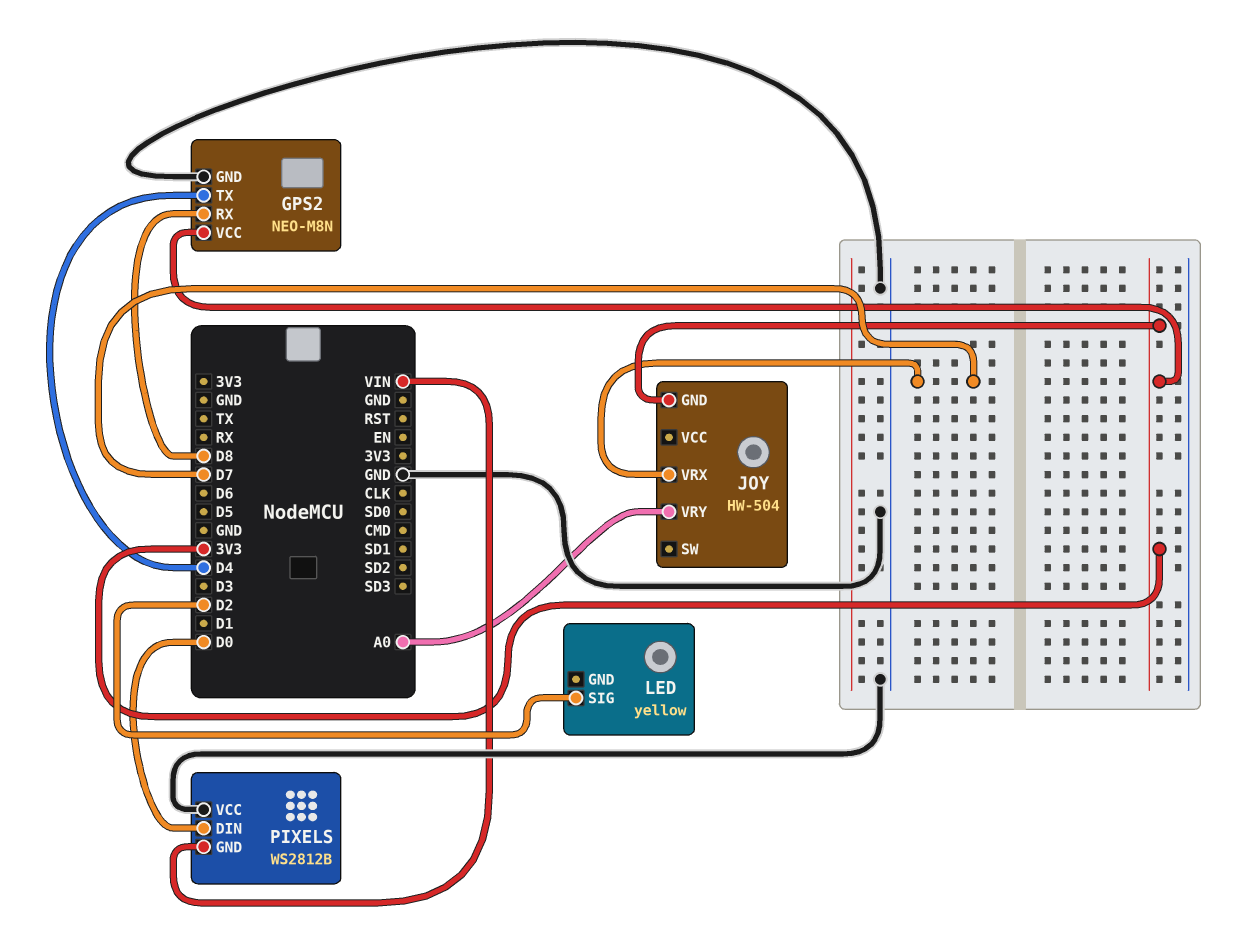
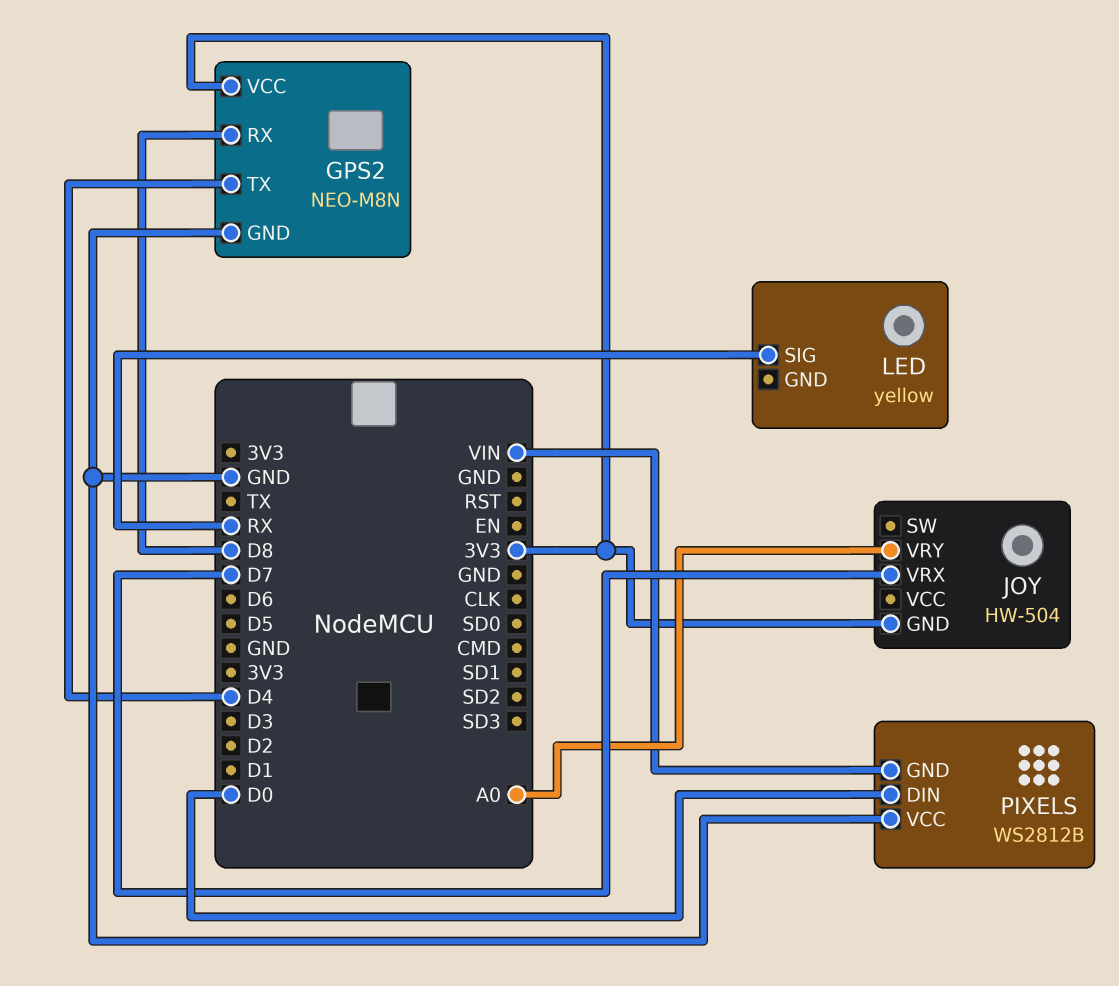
LED pin SIG: D2 -> RX

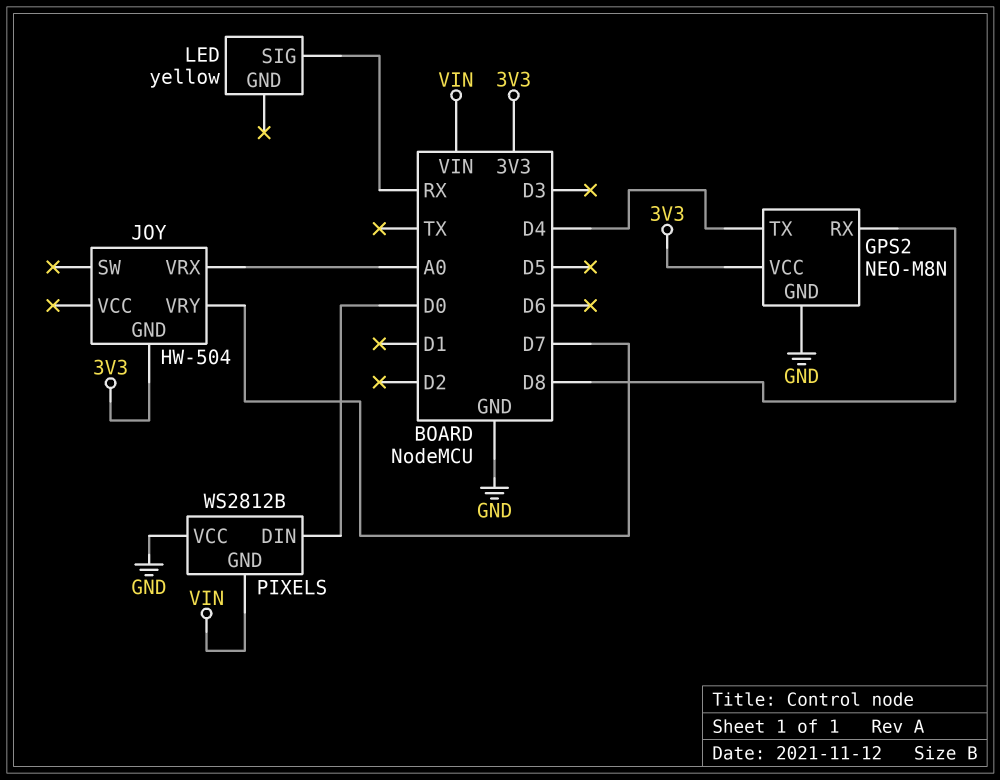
JOY pin VRX: D7 -> A0
JOY pin VRY: A0 -> D7

